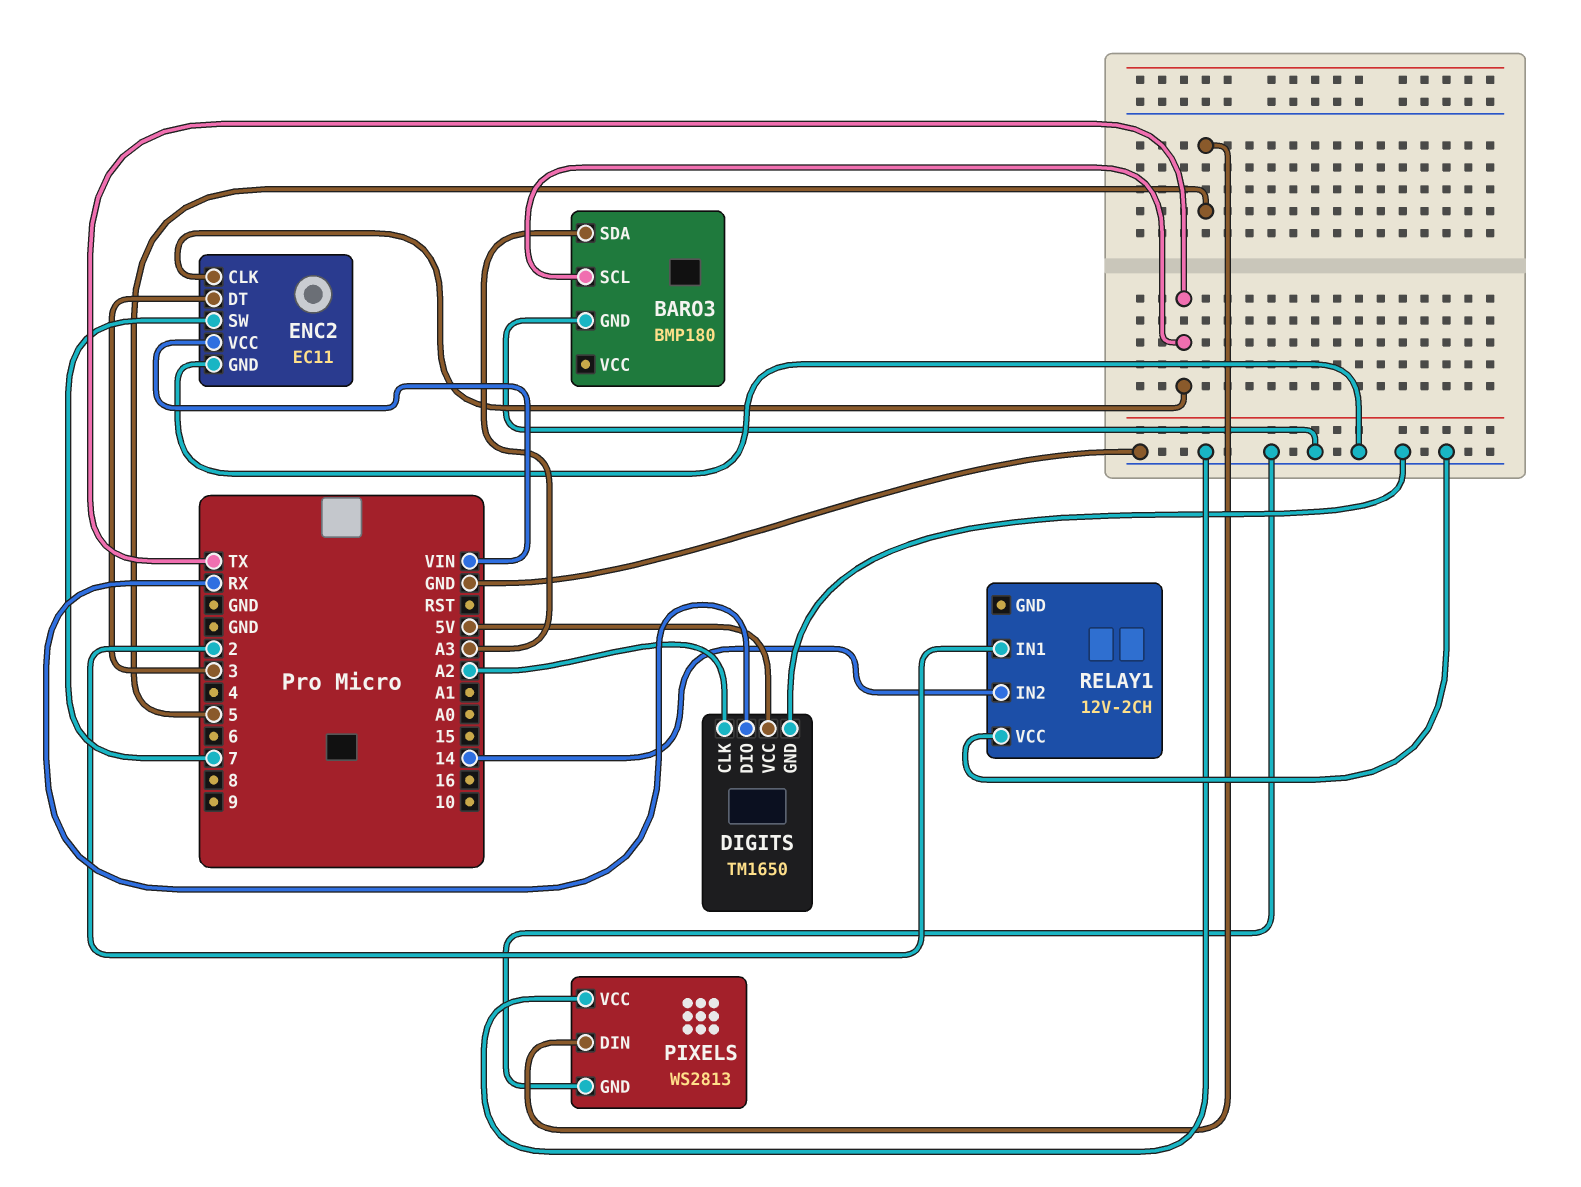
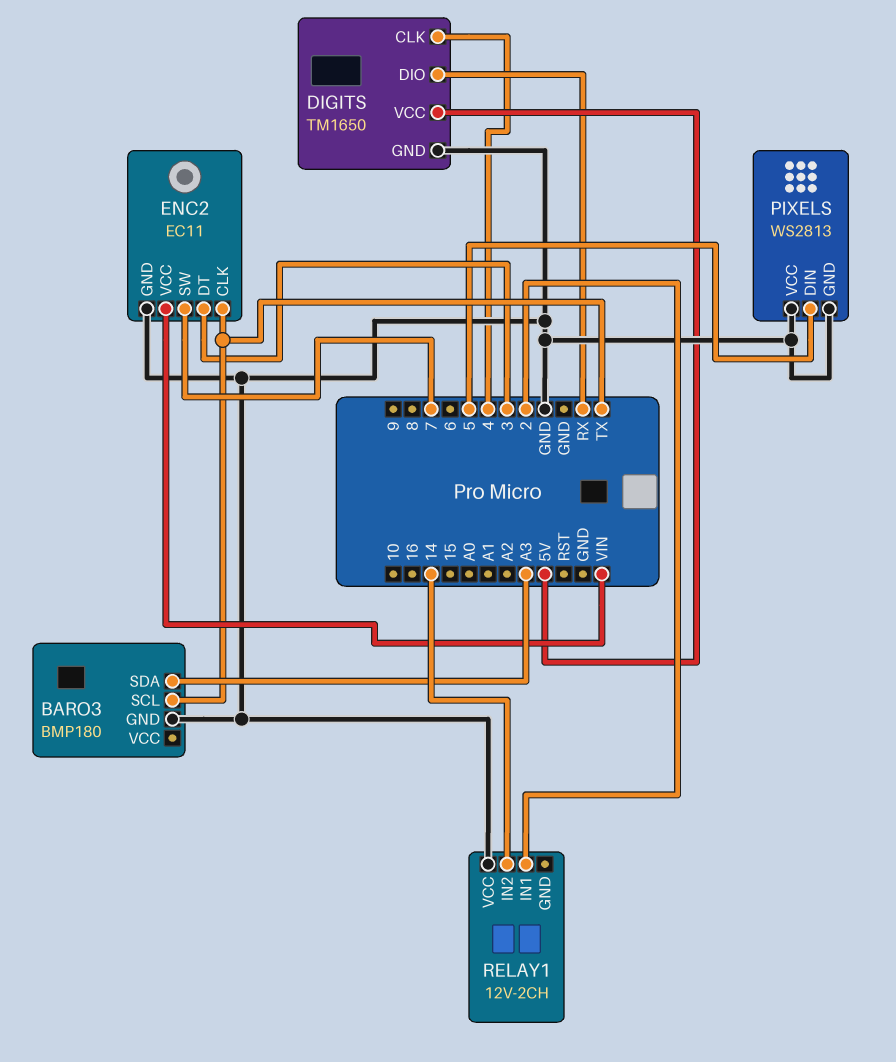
DIGITS pin CLK: A2 -> 4

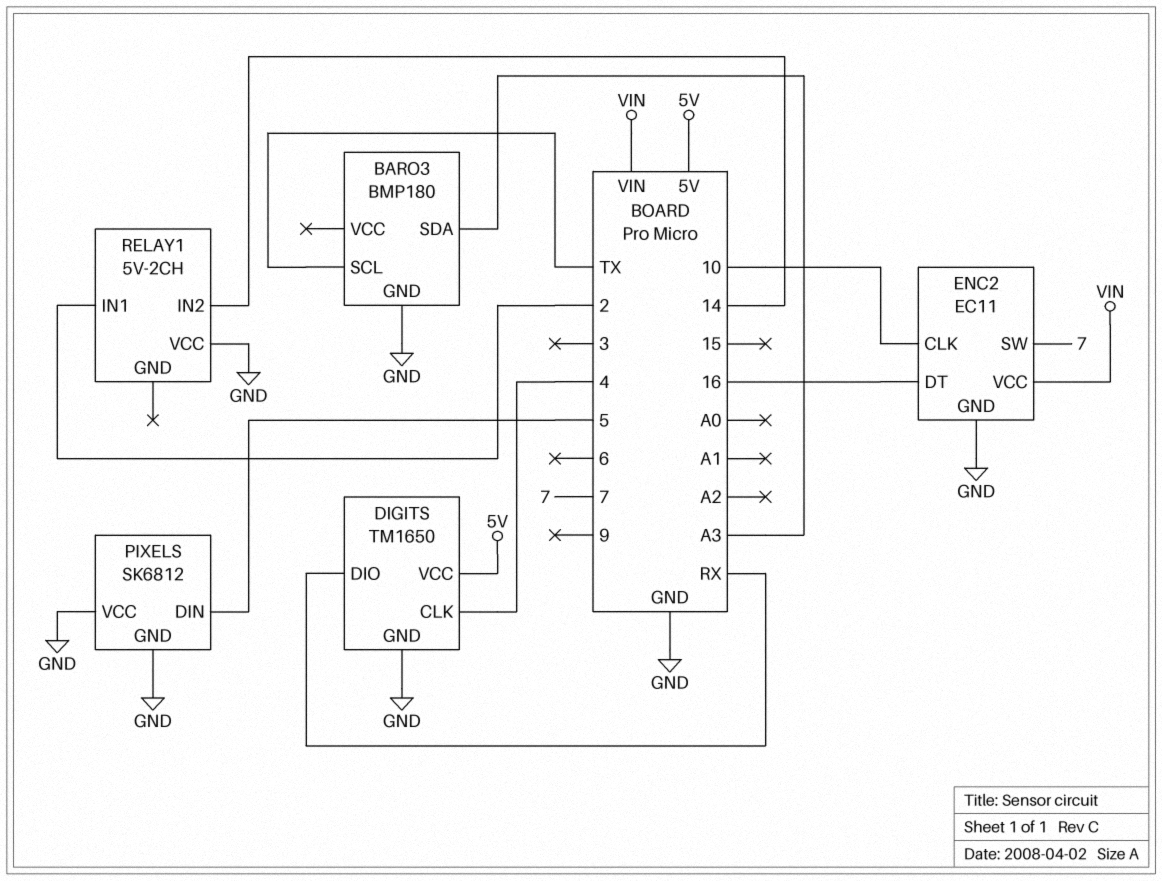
ENC2 pin CLK: TX -> 10
ENC2 pin DT: 3 -> 16
PIXELS: WS2813 -> SK6812
RELAY1: 12V-2CH -> 5V-2CH

